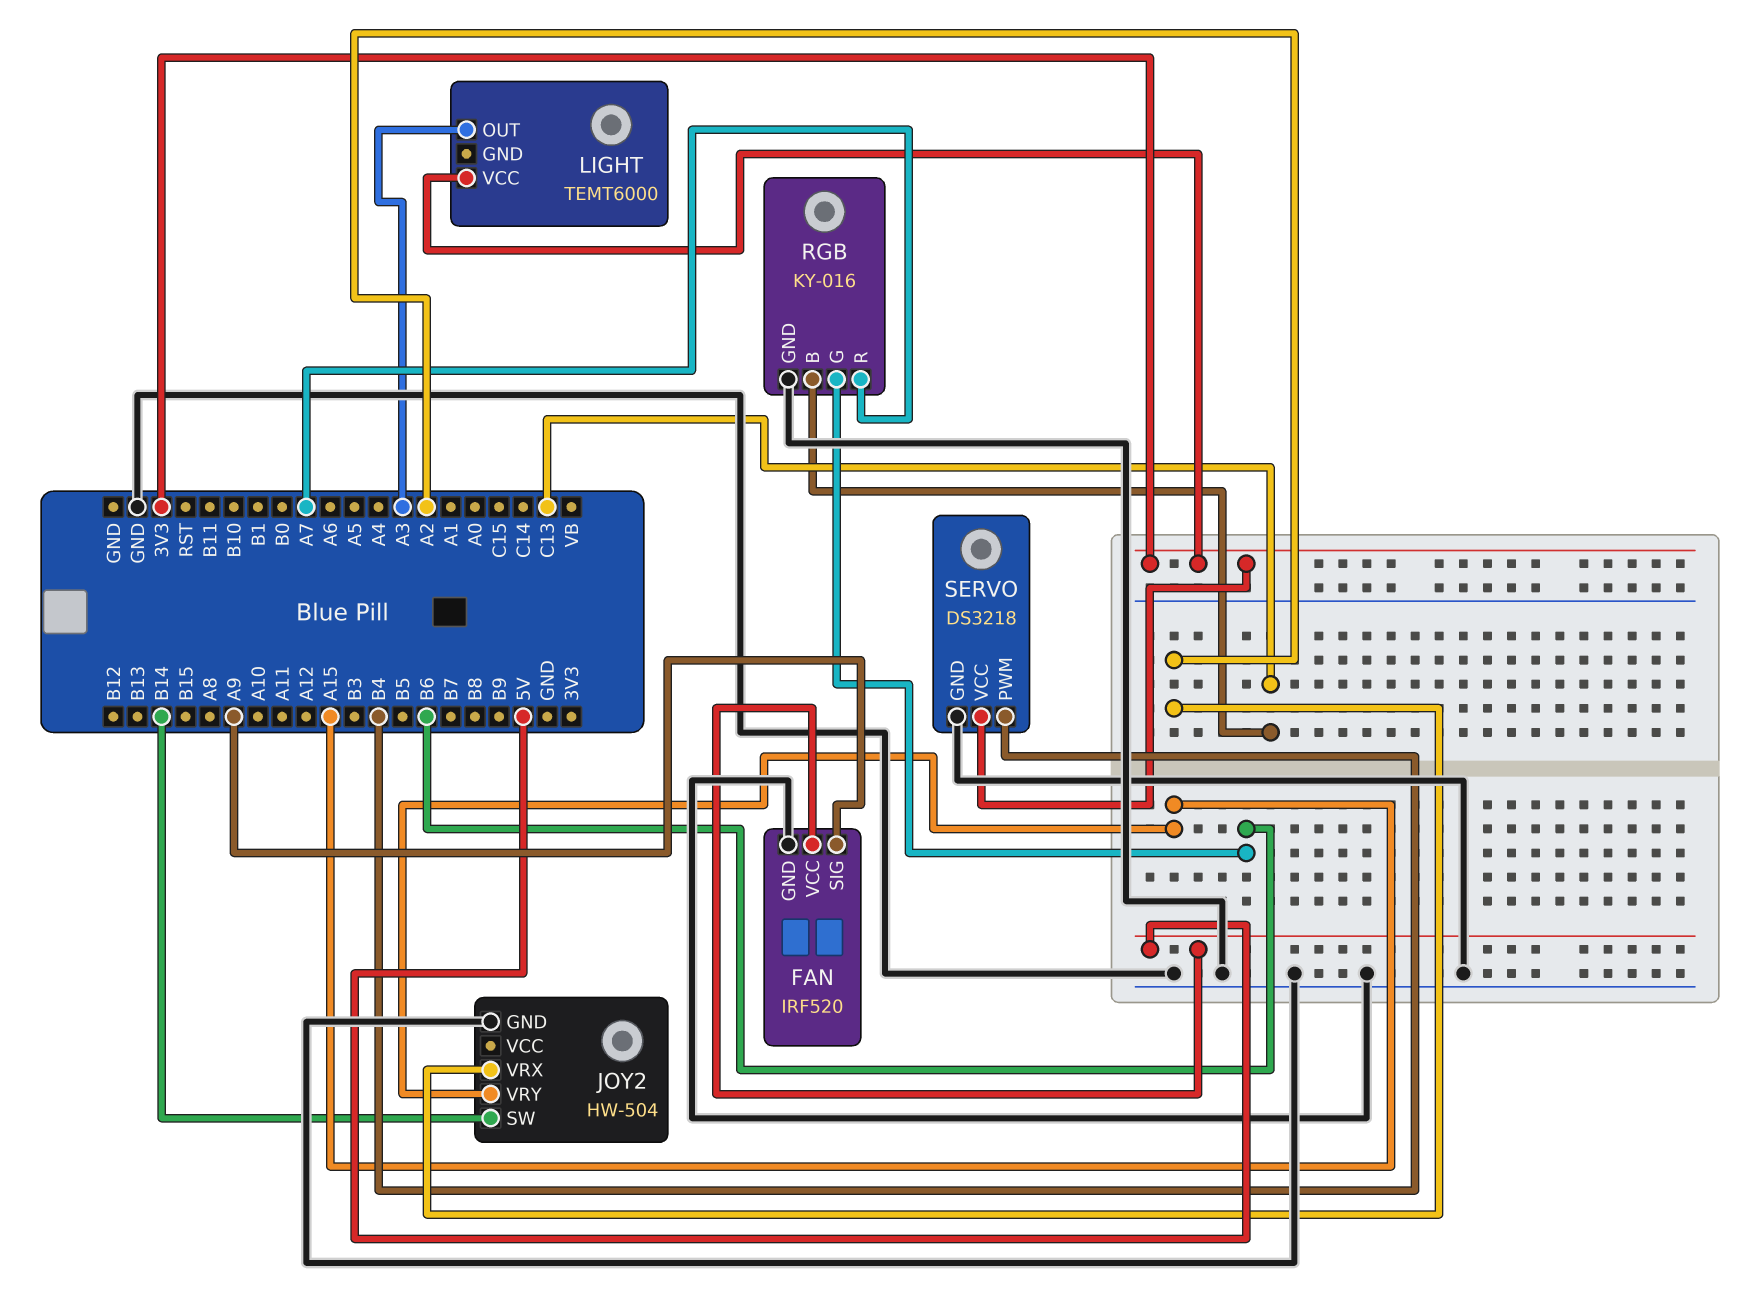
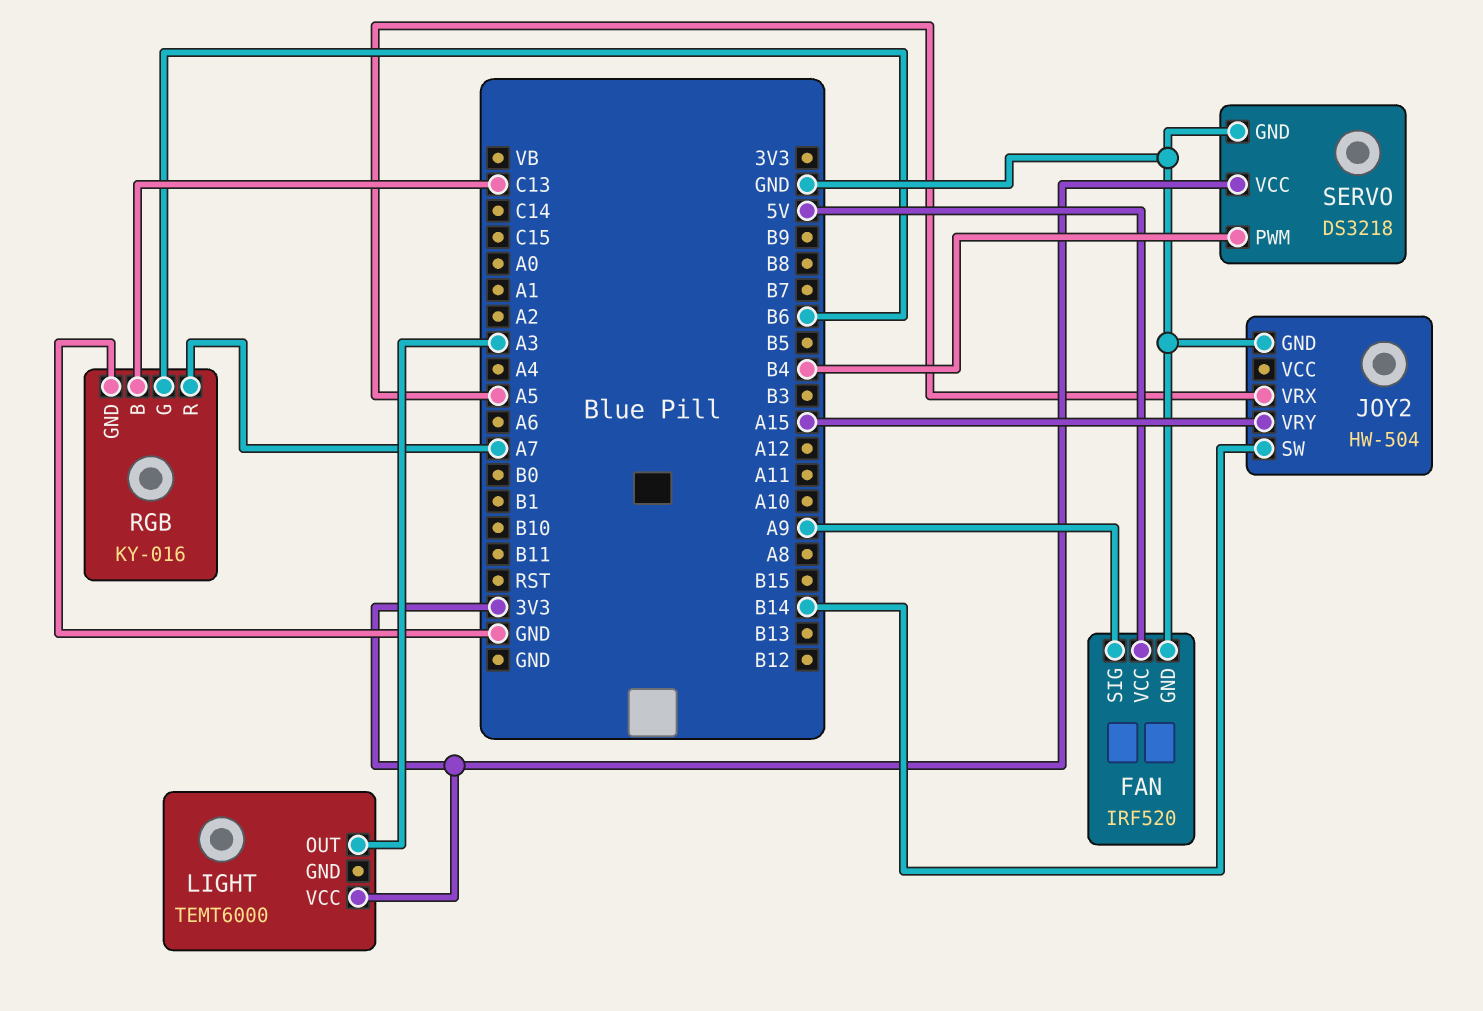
JOY2 pin VRX: A2 -> A5

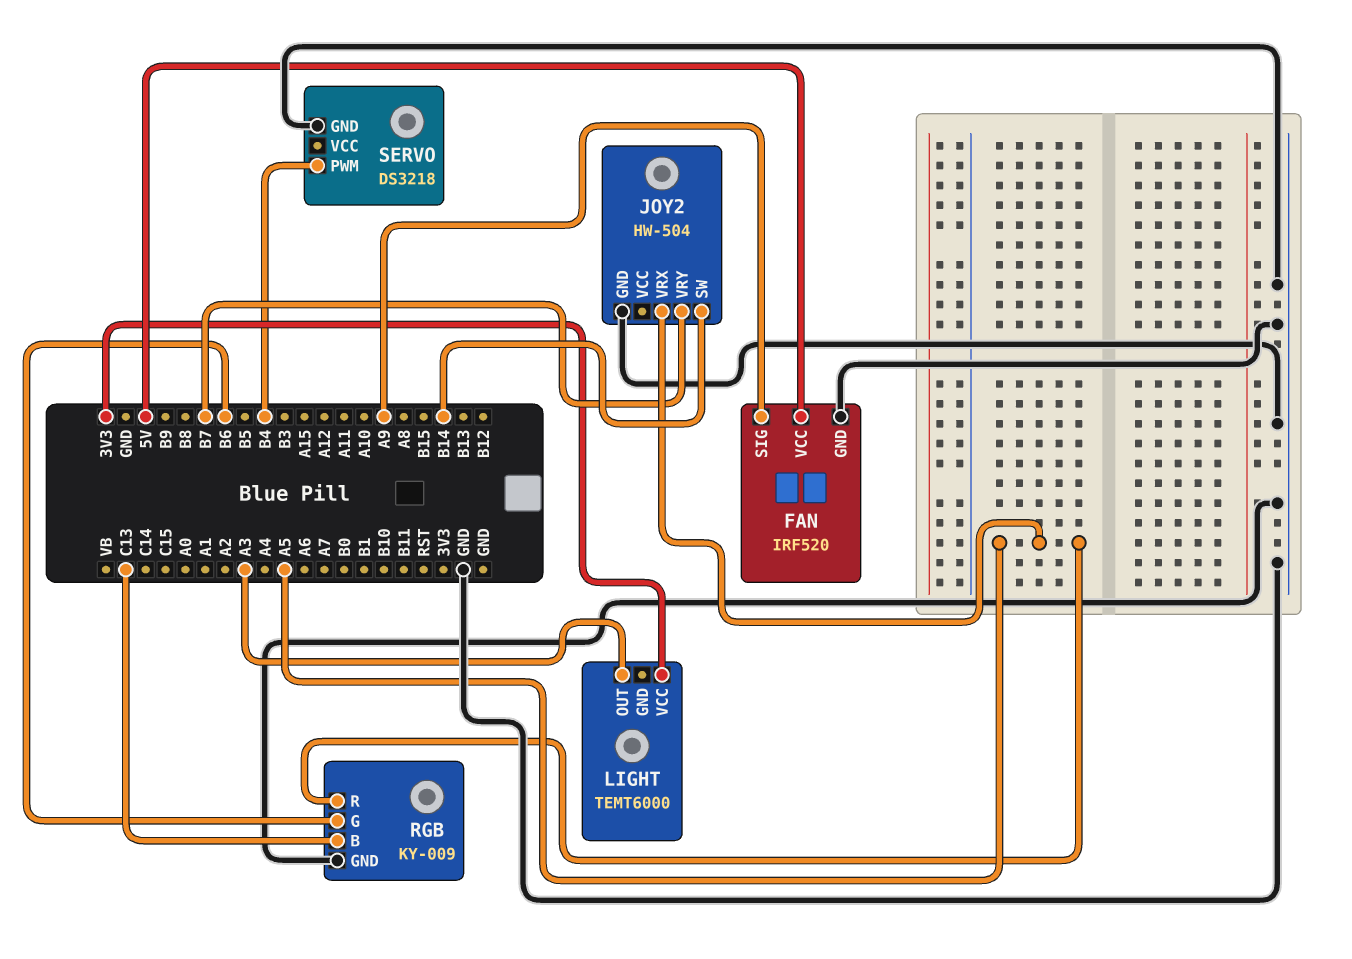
JOY2 pin VRY: A15 -> B7
RGB: KY-016 -> KY-009
RGB pin R: A7 -> A5
SERVO pin VCC: 3V3 -> none

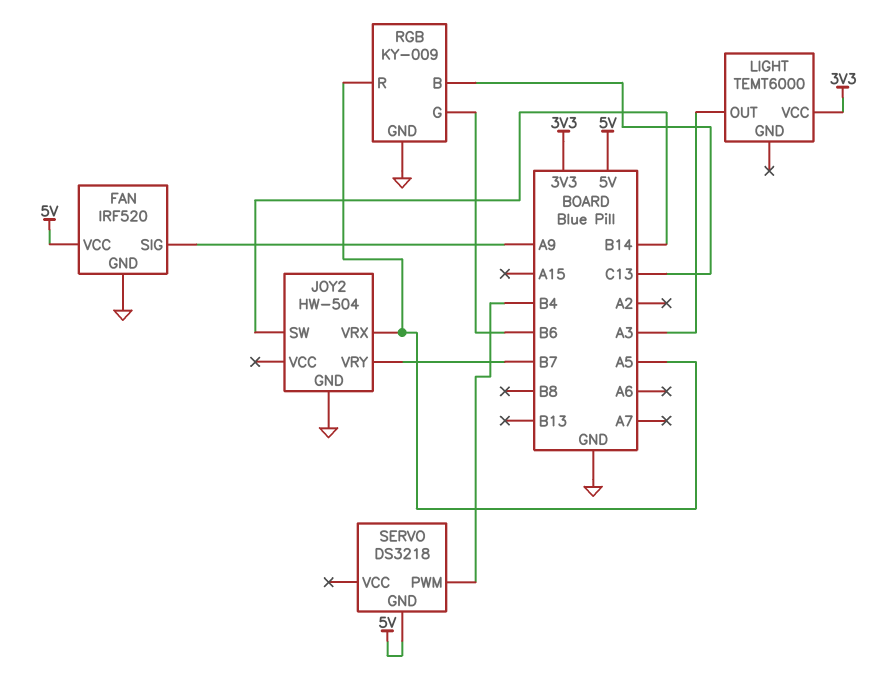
SERVO pin GND: GND -> 5V

